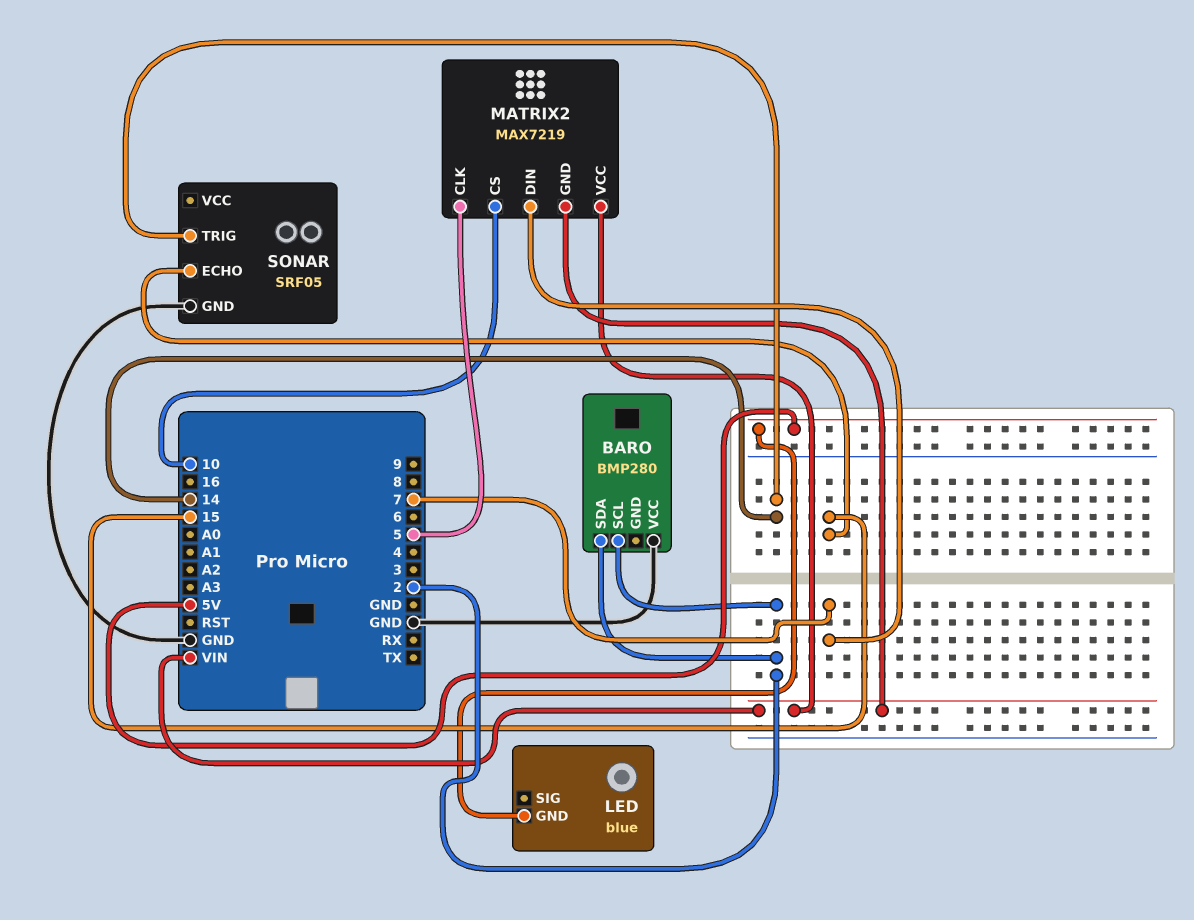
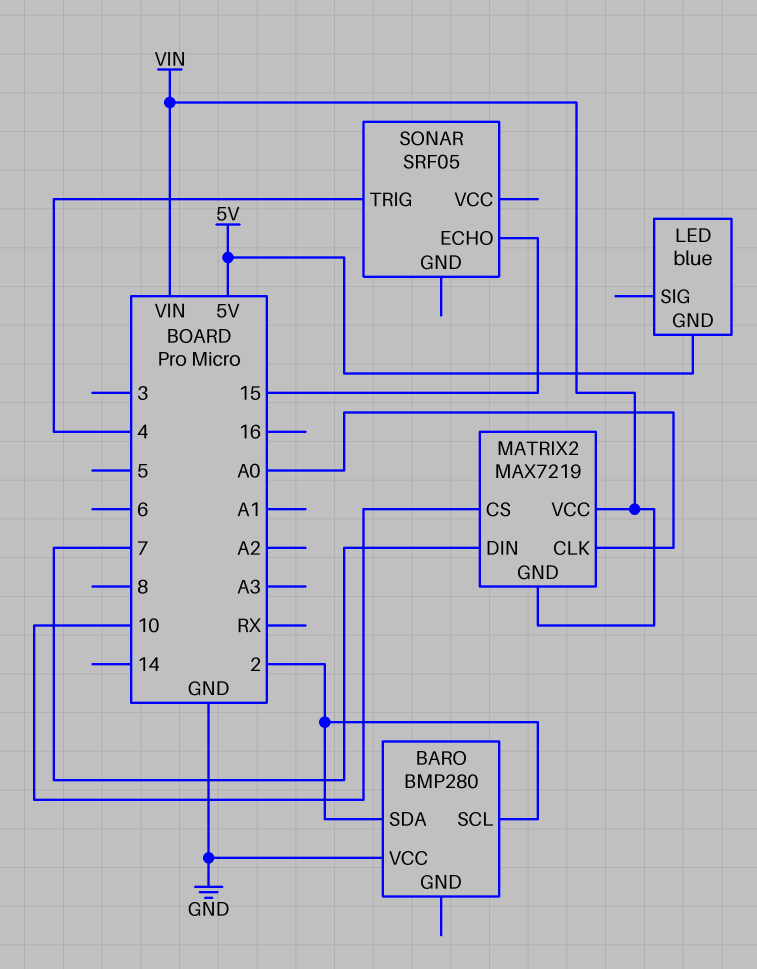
MATRIX2 pin CLK: 5 -> A0
SONAR pin GND: GND -> none
SONAR pin TRIG: 14 -> 4

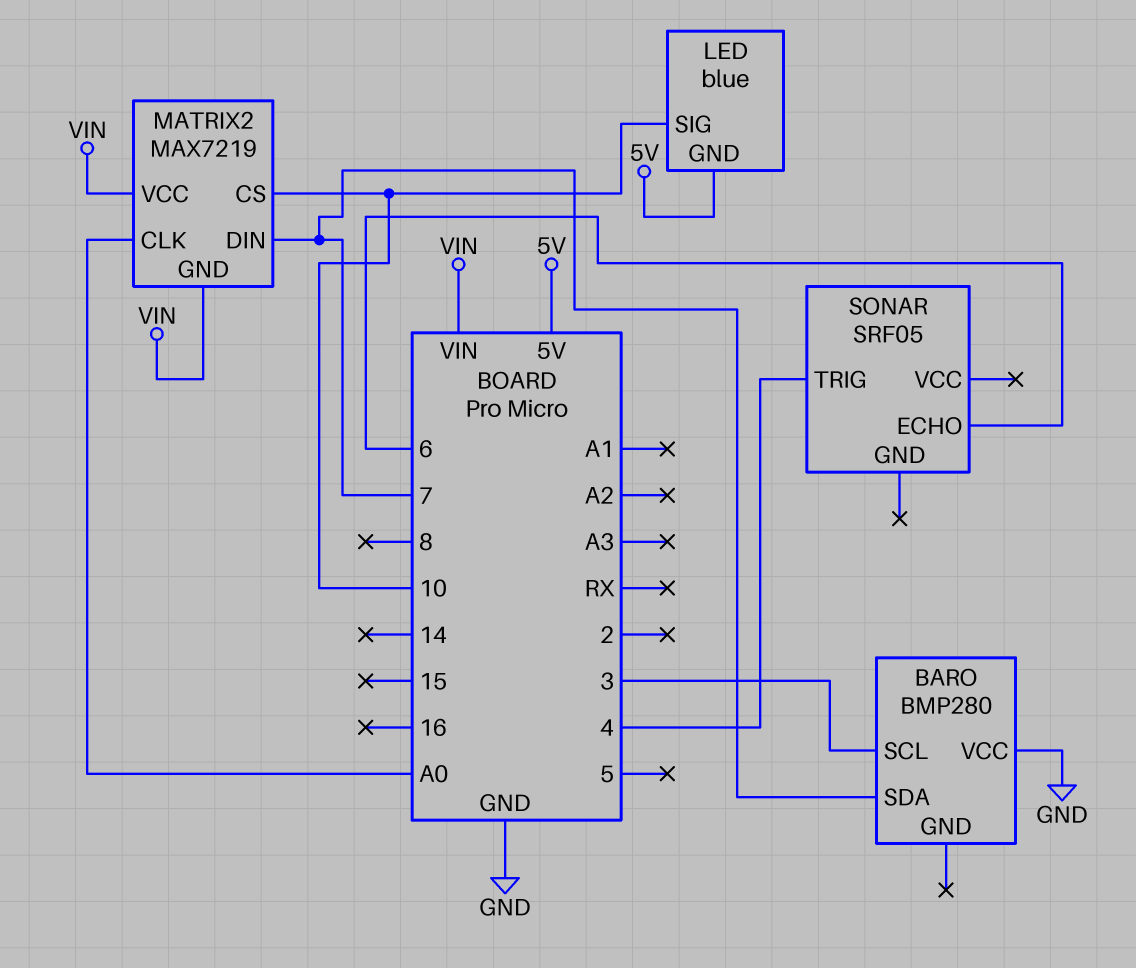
BARO pin SCL: 2 -> 3
BARO pin SDA: 2 -> 7
LED pin SIG: none -> 10
SONAR pin ECHO: 15 -> 6

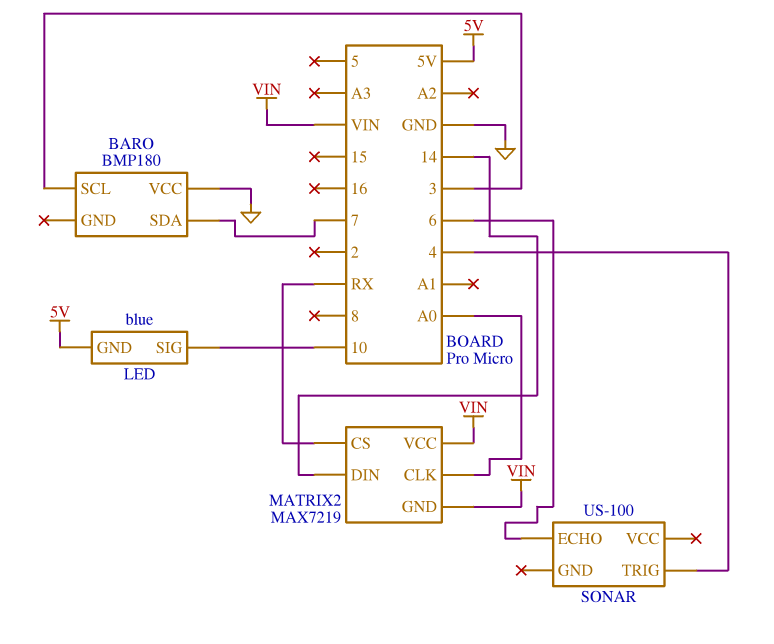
BARO: BMP280 -> BMP180
MATRIX2 pin CS: 10 -> RX
MATRIX2 pin DIN: 7 -> 14
SONAR: SRF05 -> US-100

